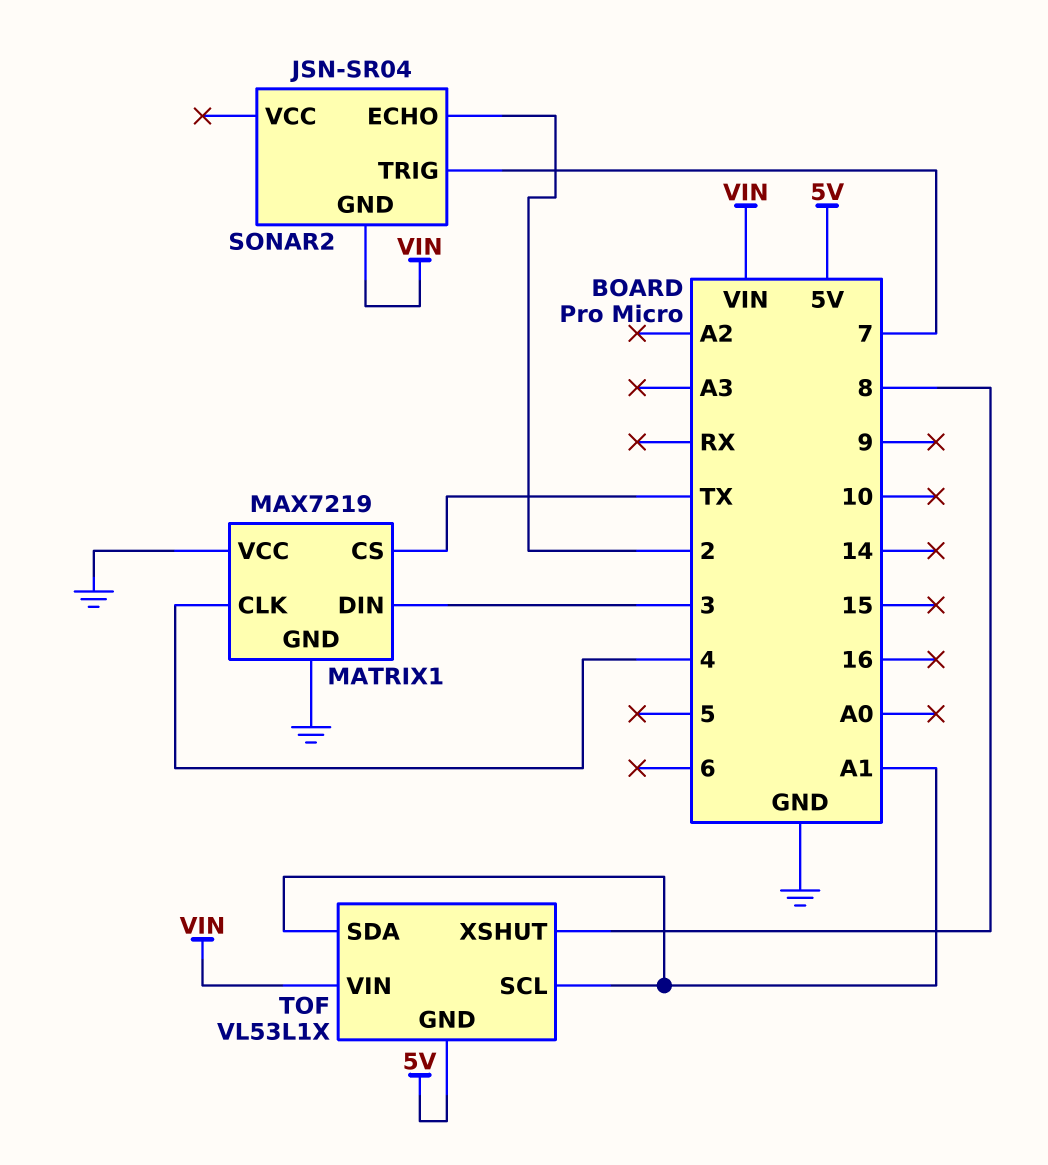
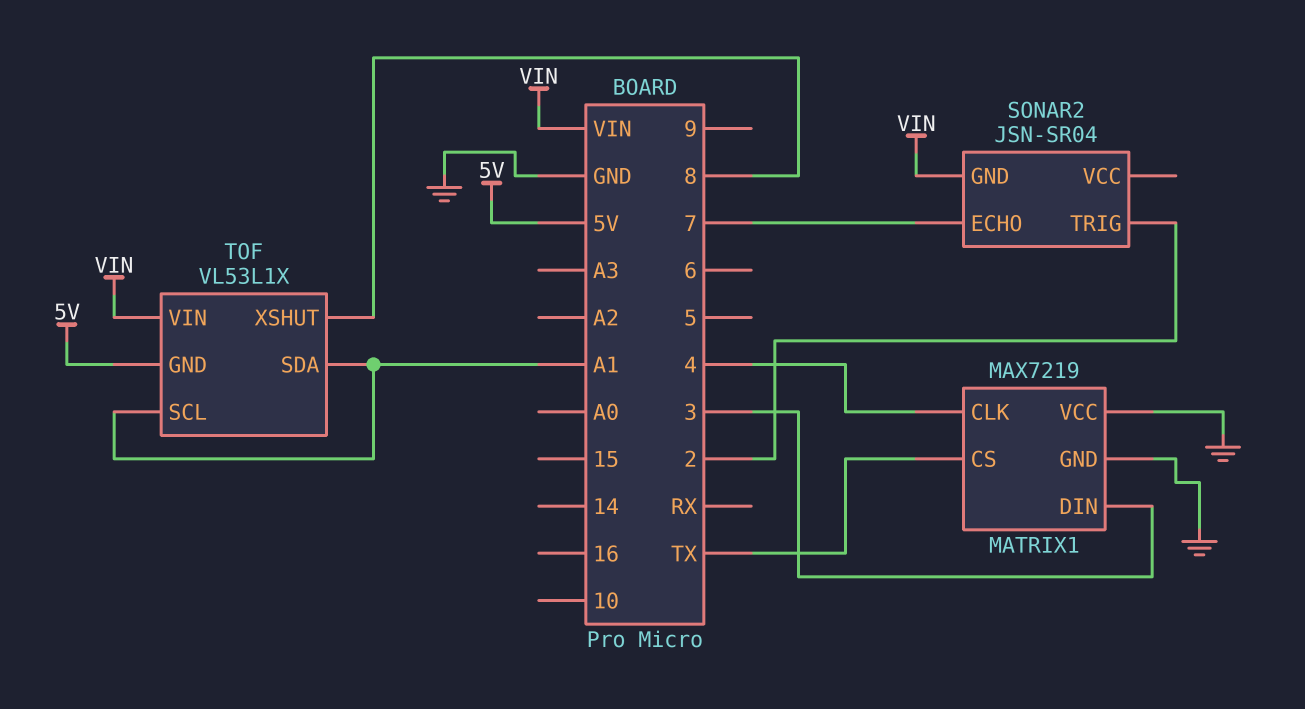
SONAR2 pin ECHO: 2 -> 7
SONAR2 pin TRIG: 7 -> 2

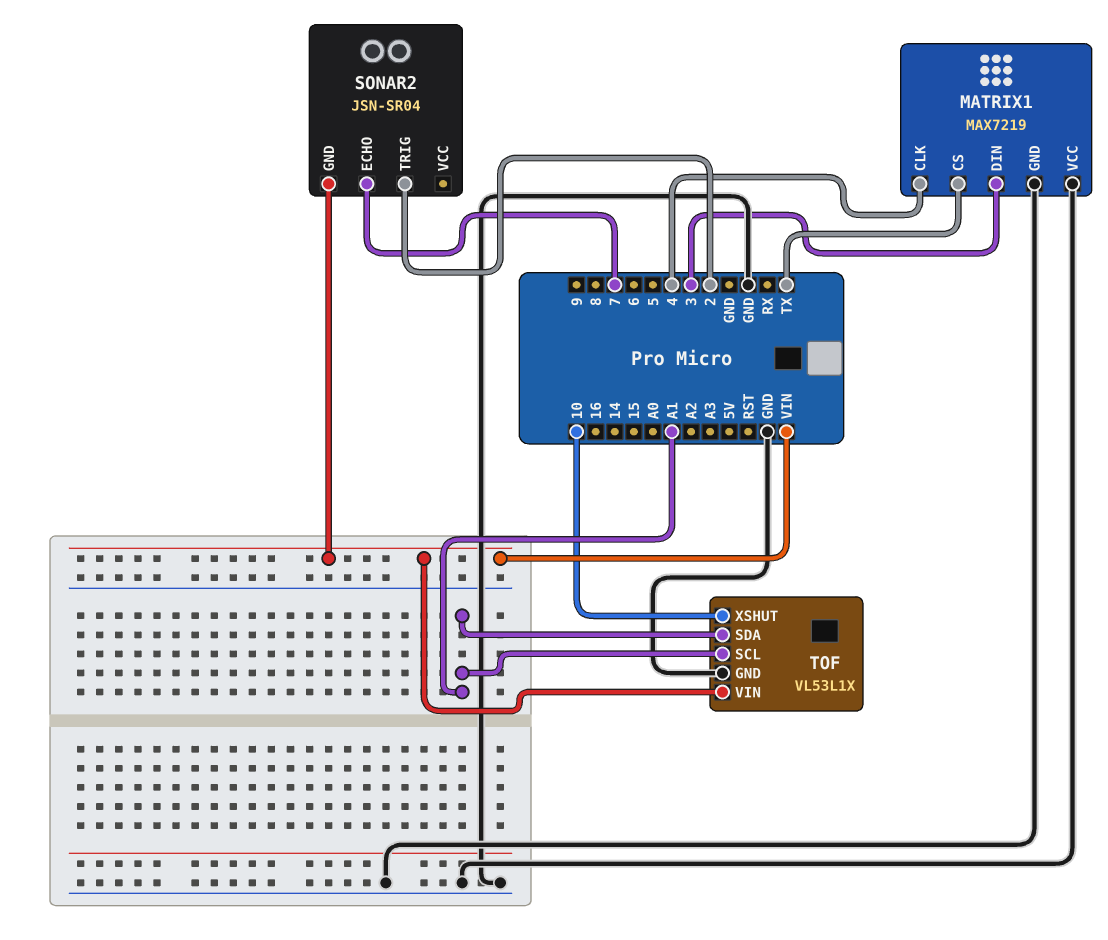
TOF pin GND: 5V -> GND
TOF pin XSHUT: 8 -> 10

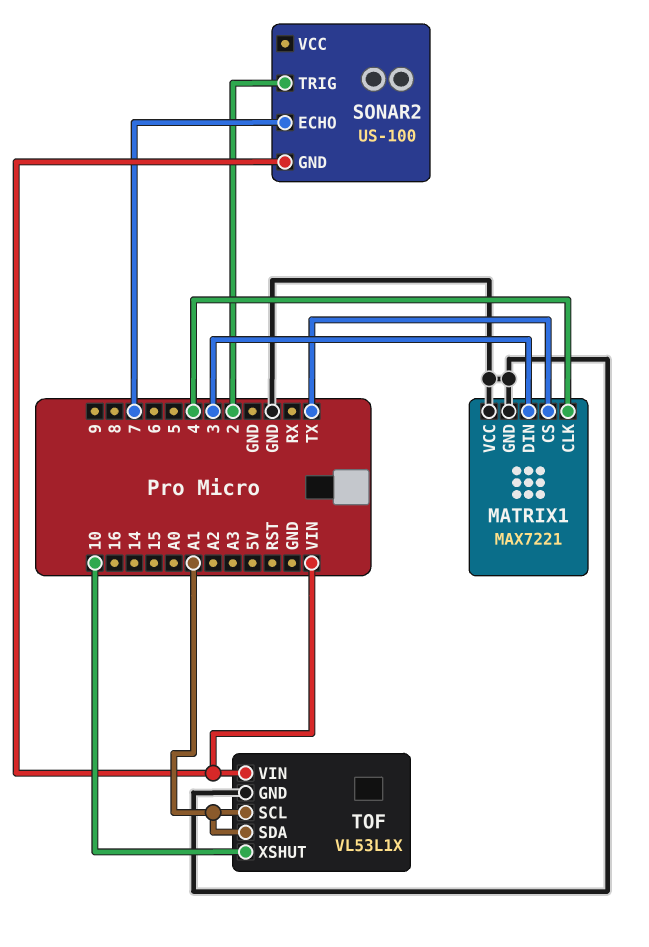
MATRIX1: MAX7219 -> MAX7221
SONAR2: JSN-SR04 -> US-100

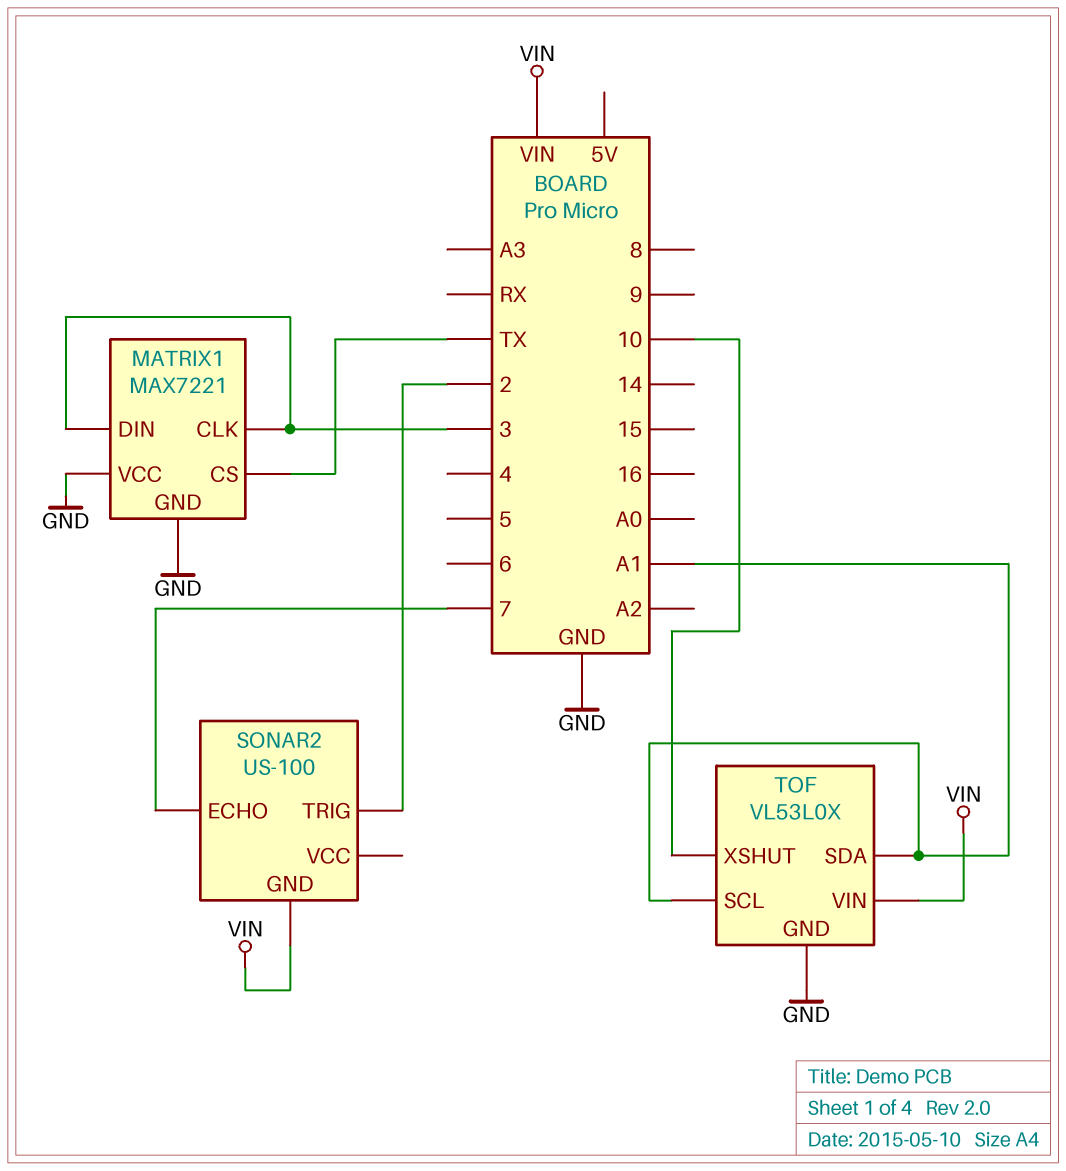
MATRIX1 pin CLK: 4 -> 3
TOF: VL53L1X -> VL53L0X

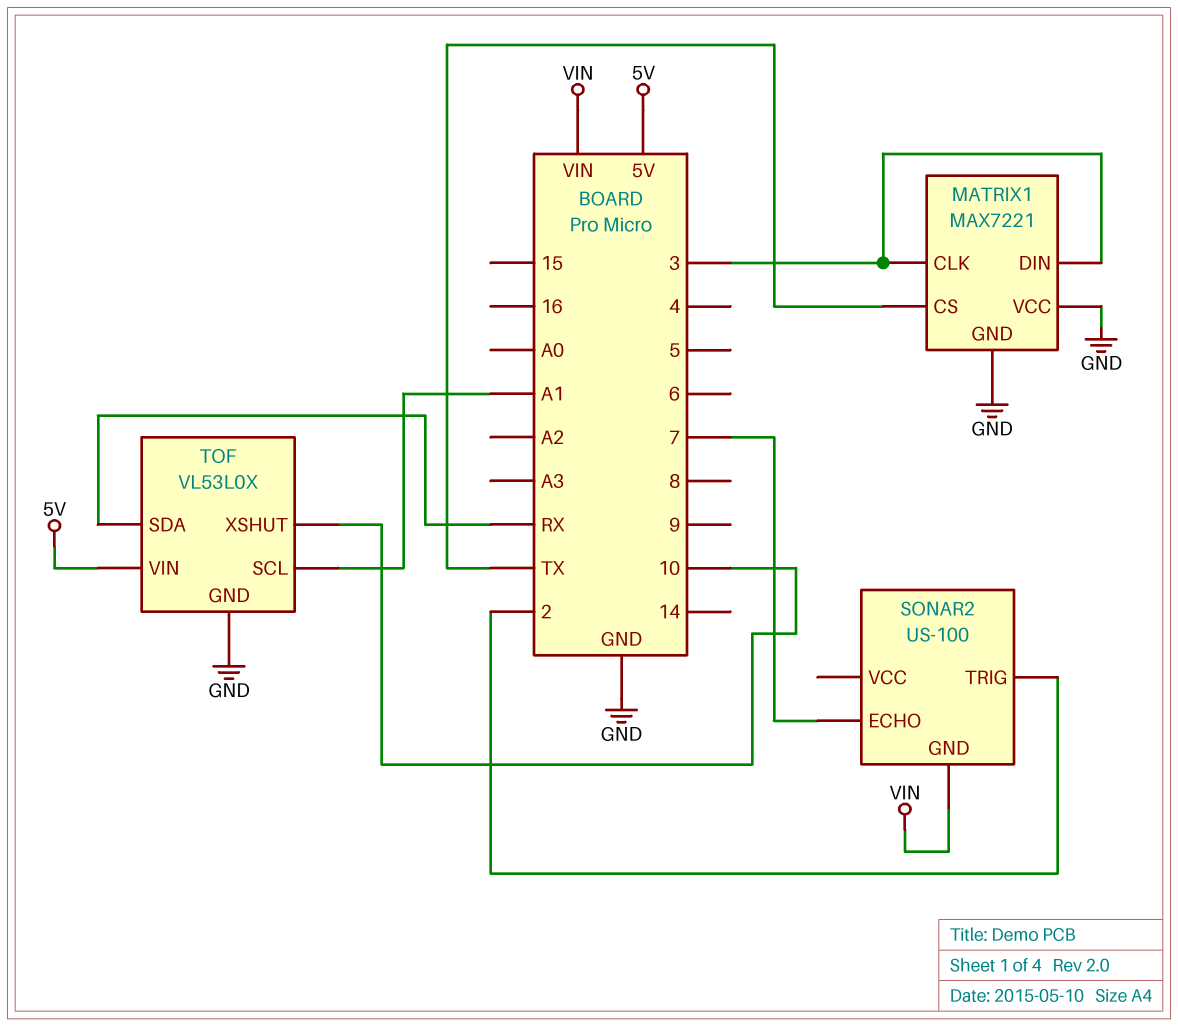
TOF pin SDA: A1 -> RX
TOF pin VIN: VIN -> 5V

